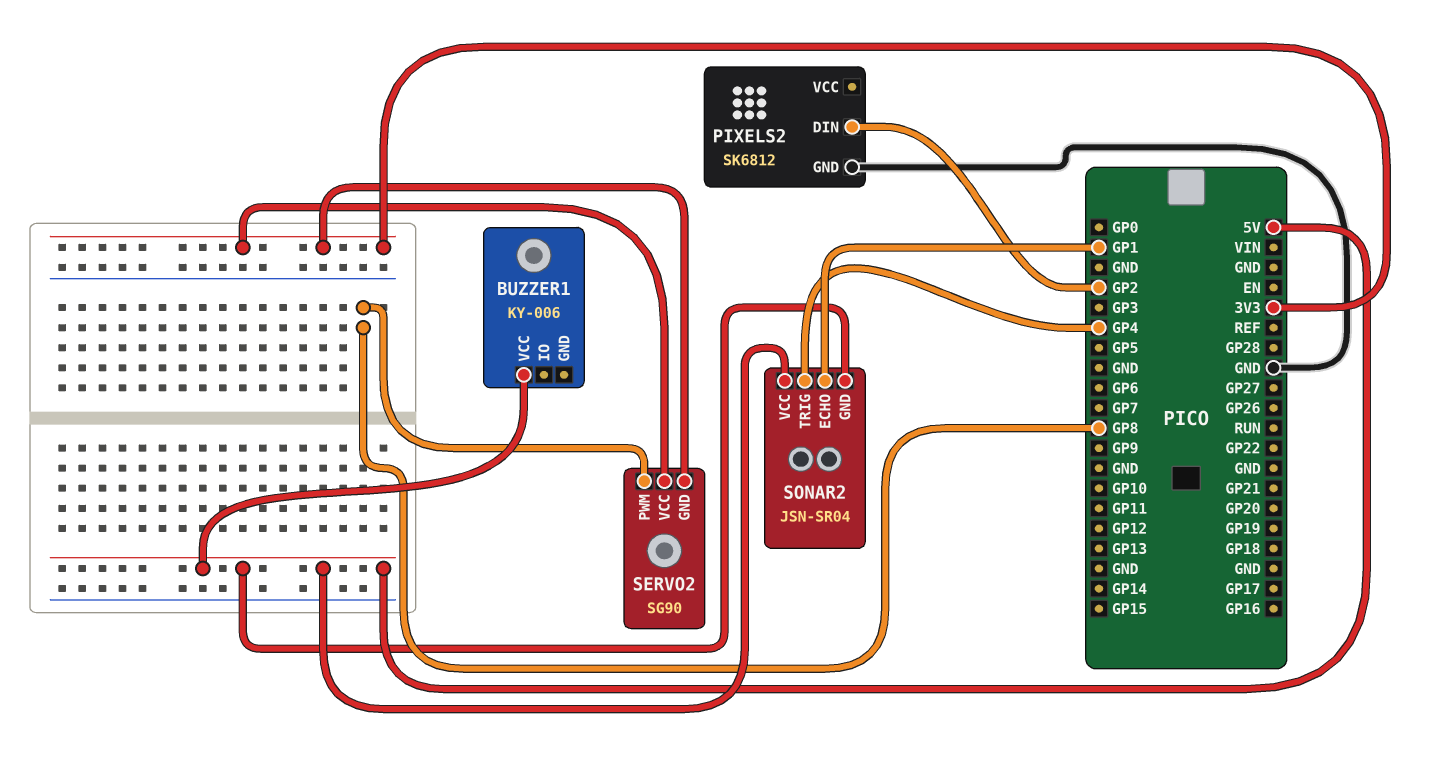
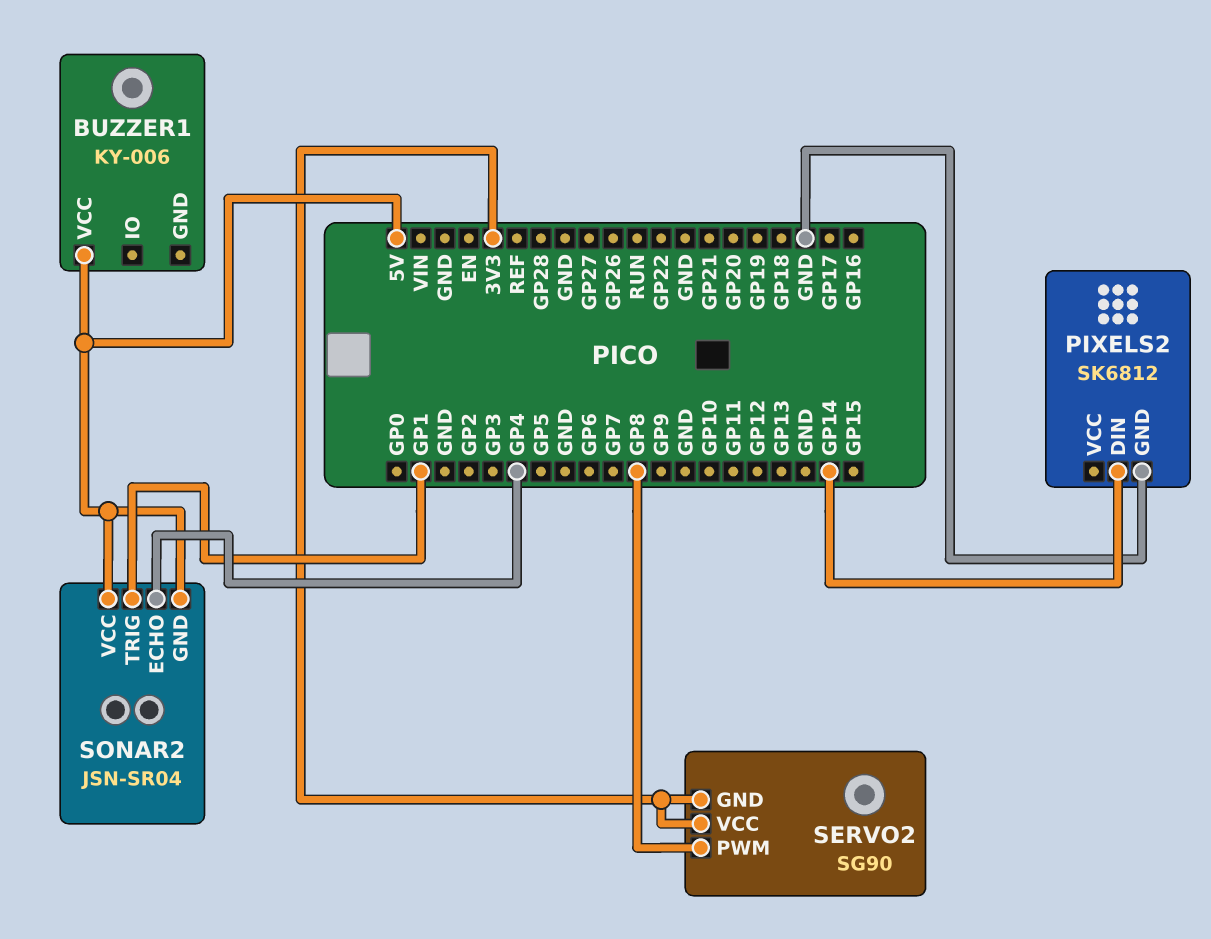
PIXELS2 pin DIN: GP2 -> GP14
SONAR2 pin ECHO: GP1 -> GP4
SONAR2 pin TRIG: GP4 -> GP1

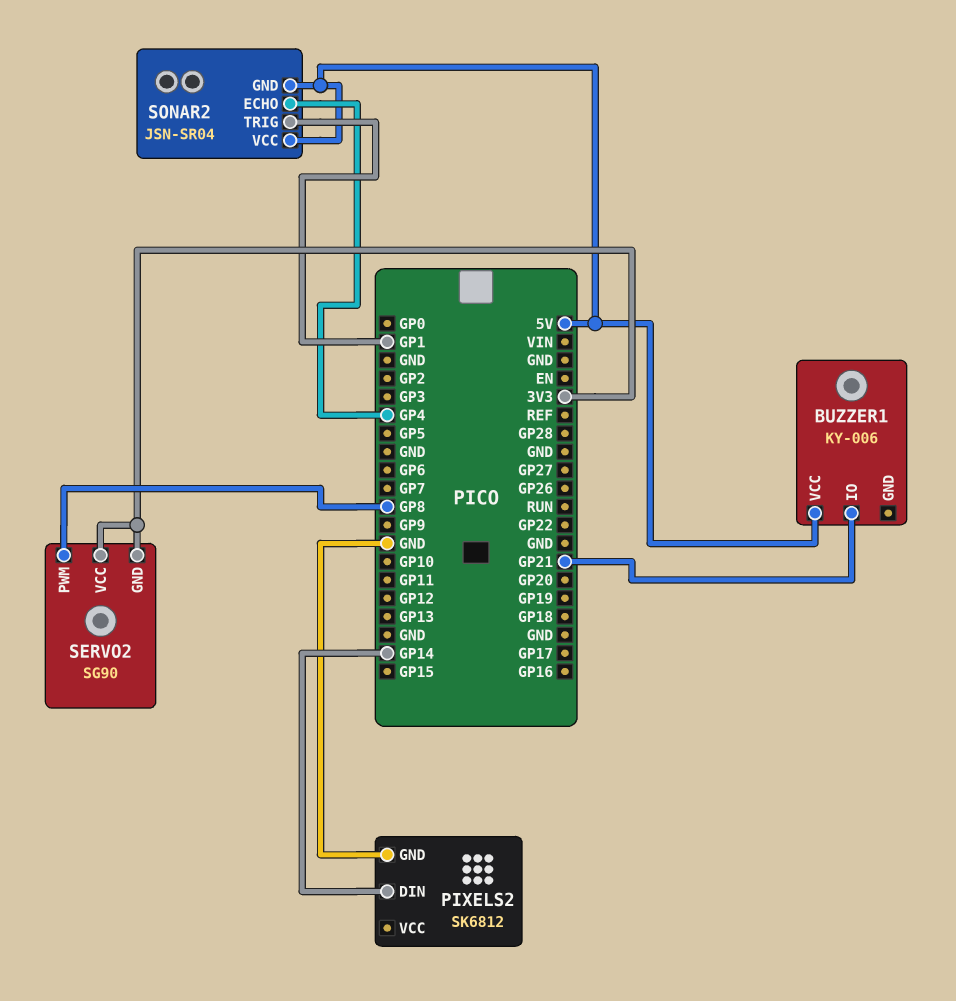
BUZZER1 pin IO: none -> GP21

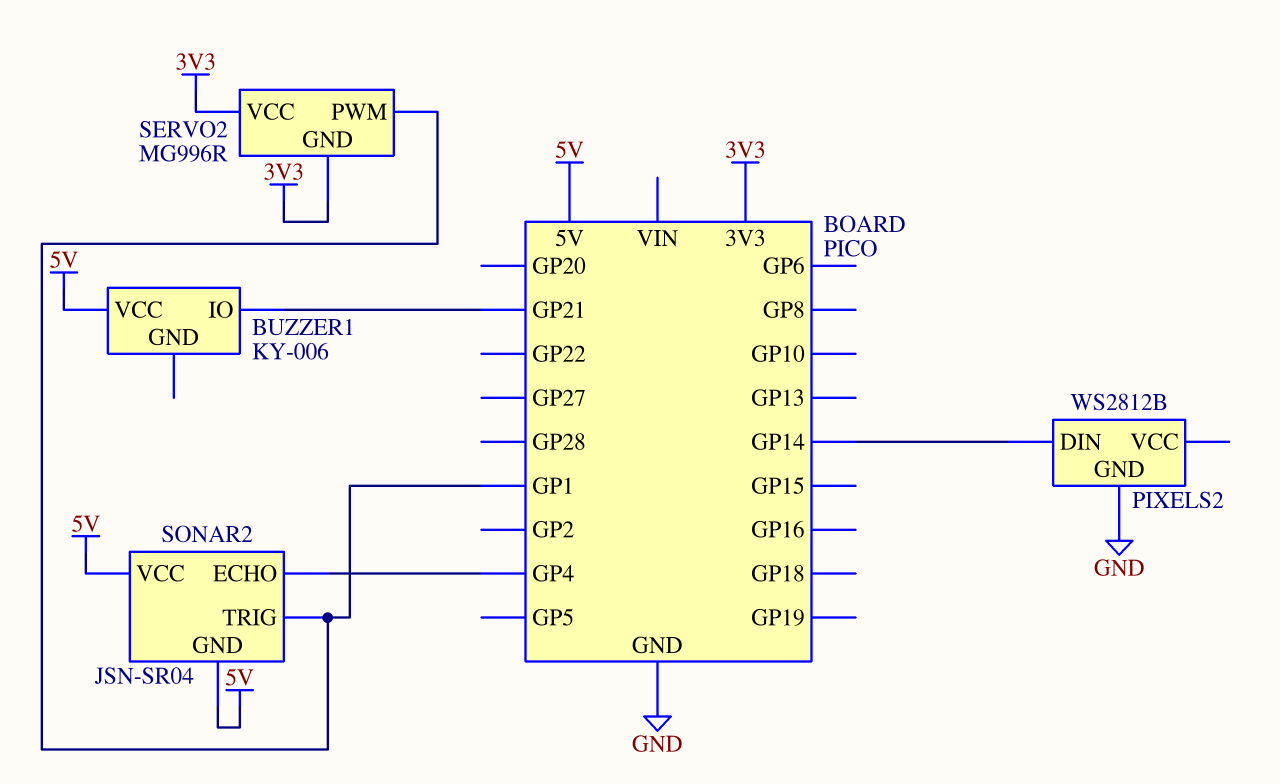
PIXELS2: SK6812 -> WS2812B
SERVO2: SG90 -> MG996R
SERVO2 pin PWM: GP8 -> GP1

